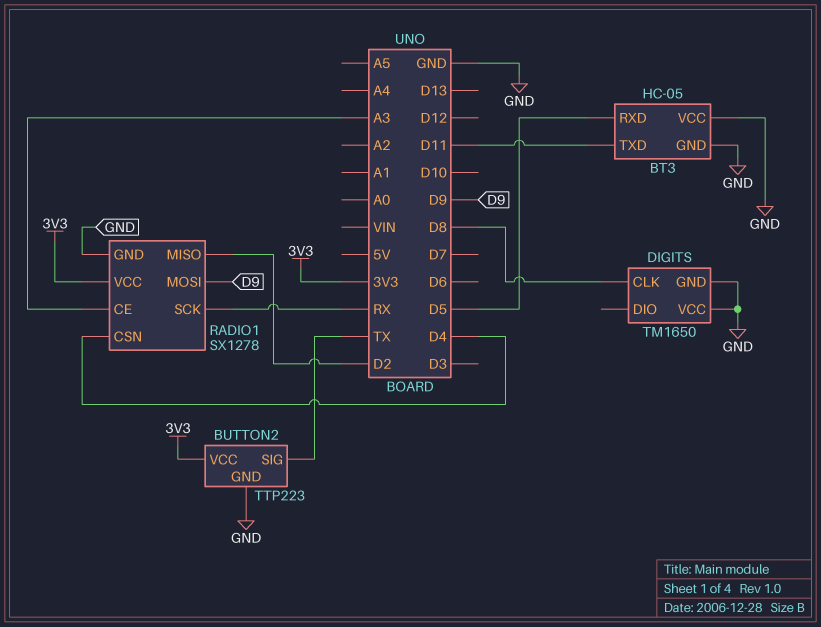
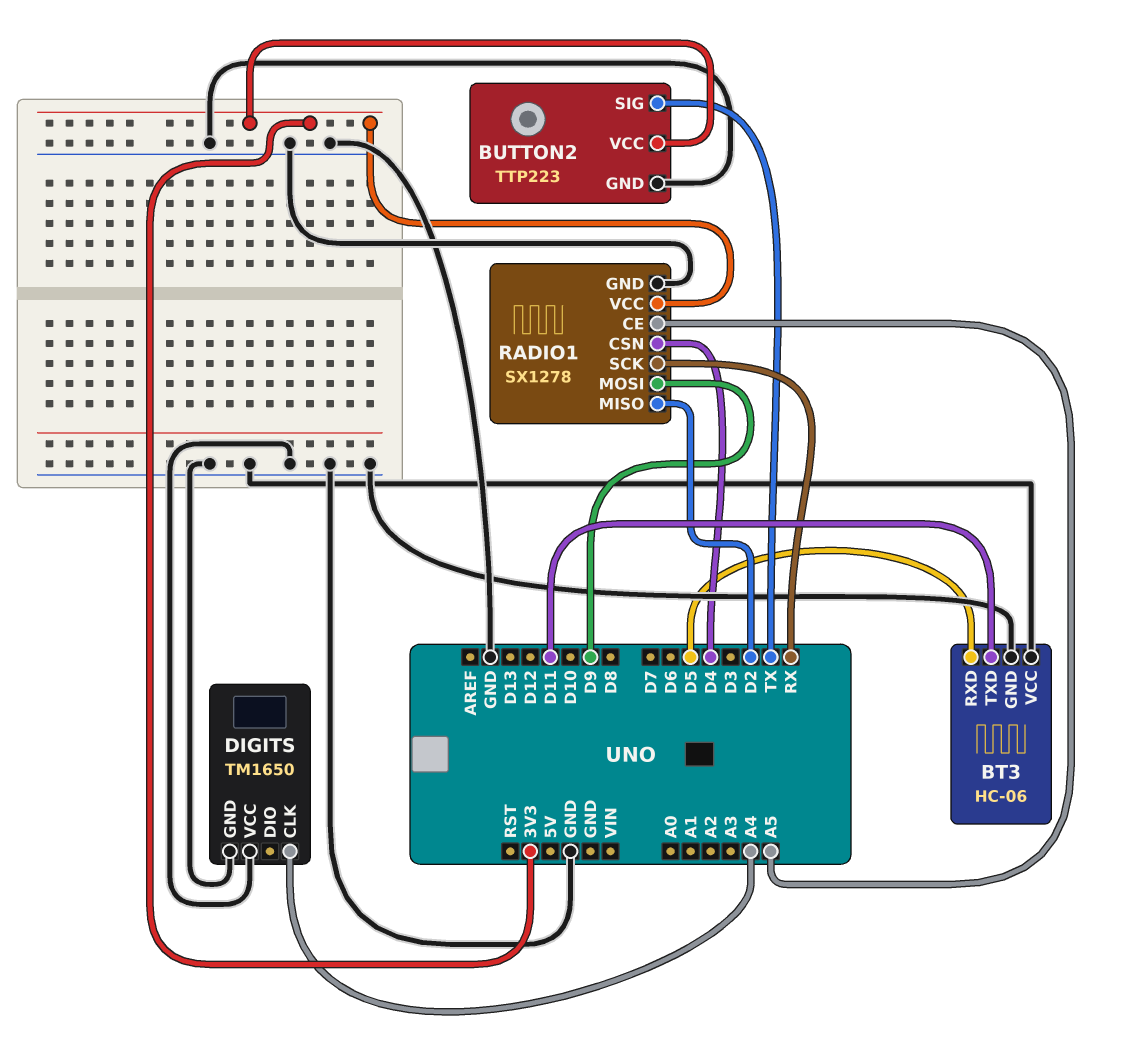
BT3: HC-05 -> HC-06
DIGITS pin CLK: D8 -> A4
RADIO1 pin CE: A3 -> A5

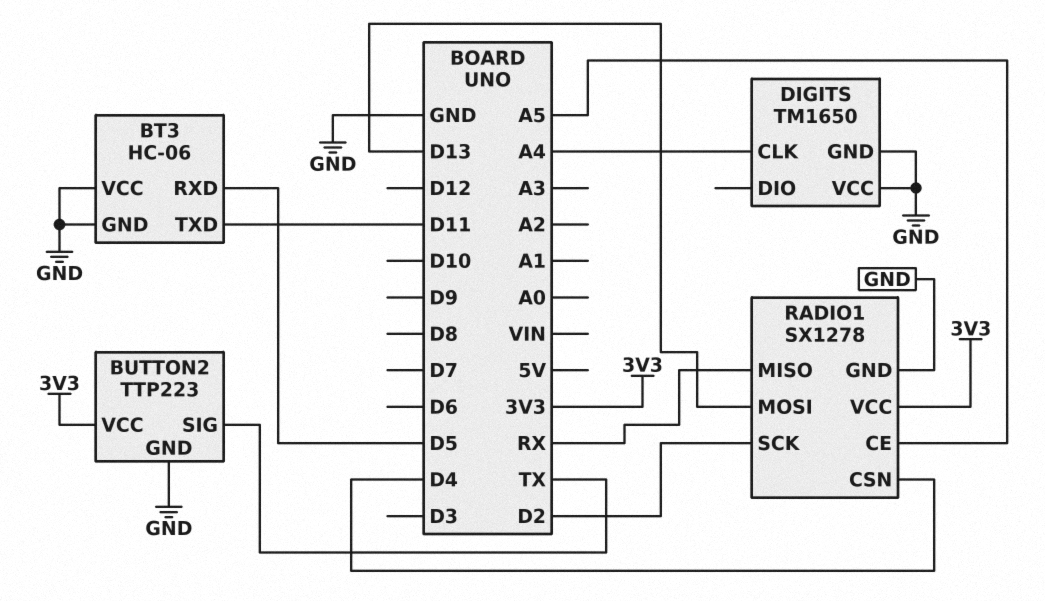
RADIO1 pin MISO: D2 -> RX
RADIO1 pin MOSI: D9 -> D13
RADIO1 pin SCK: RX -> D2

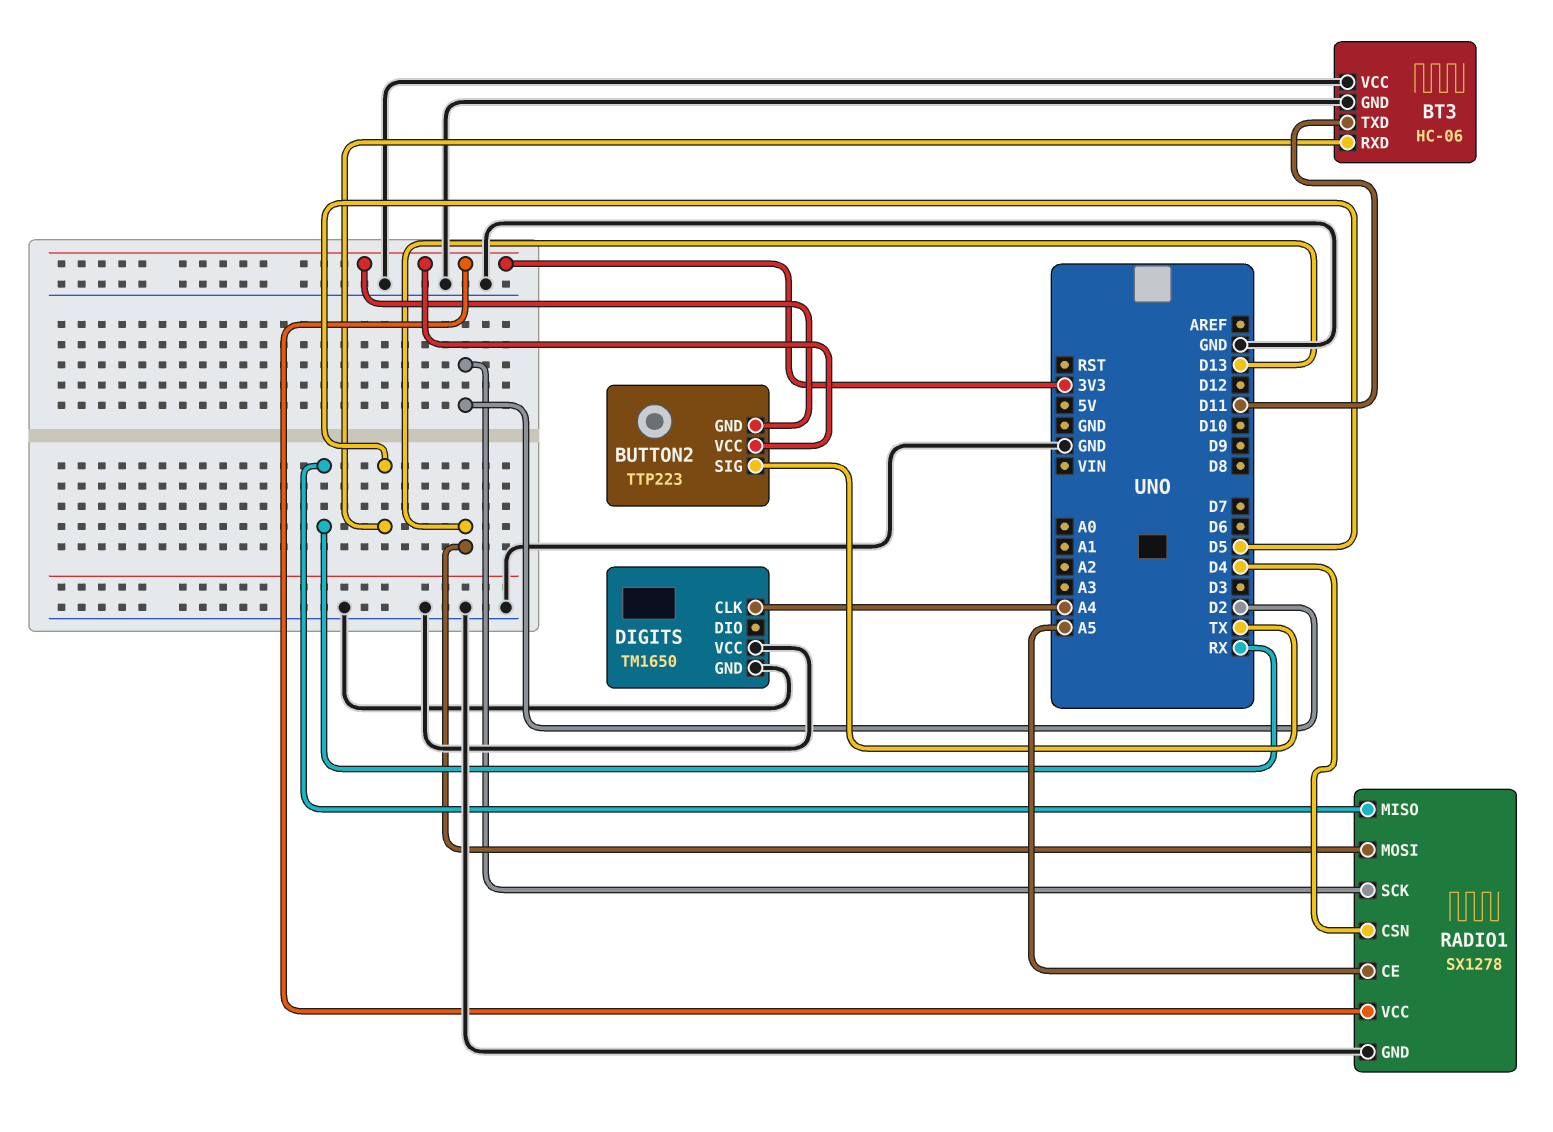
BUTTON2 pin GND: GND -> 3V3

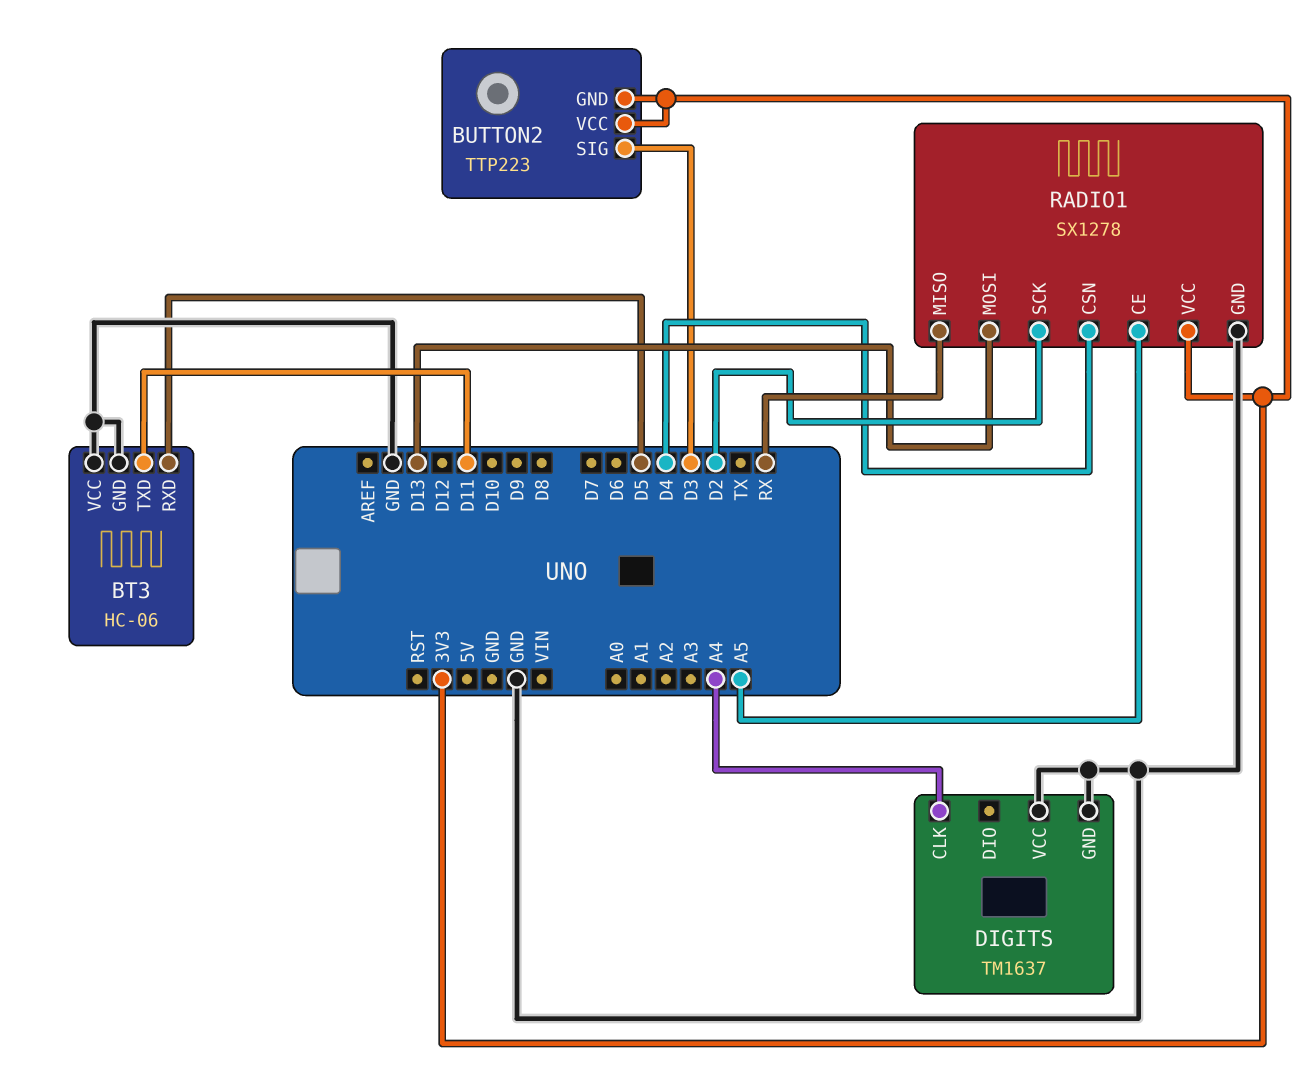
BUTTON2 pin SIG: TX -> D3
DIGITS: TM1650 -> TM1637

